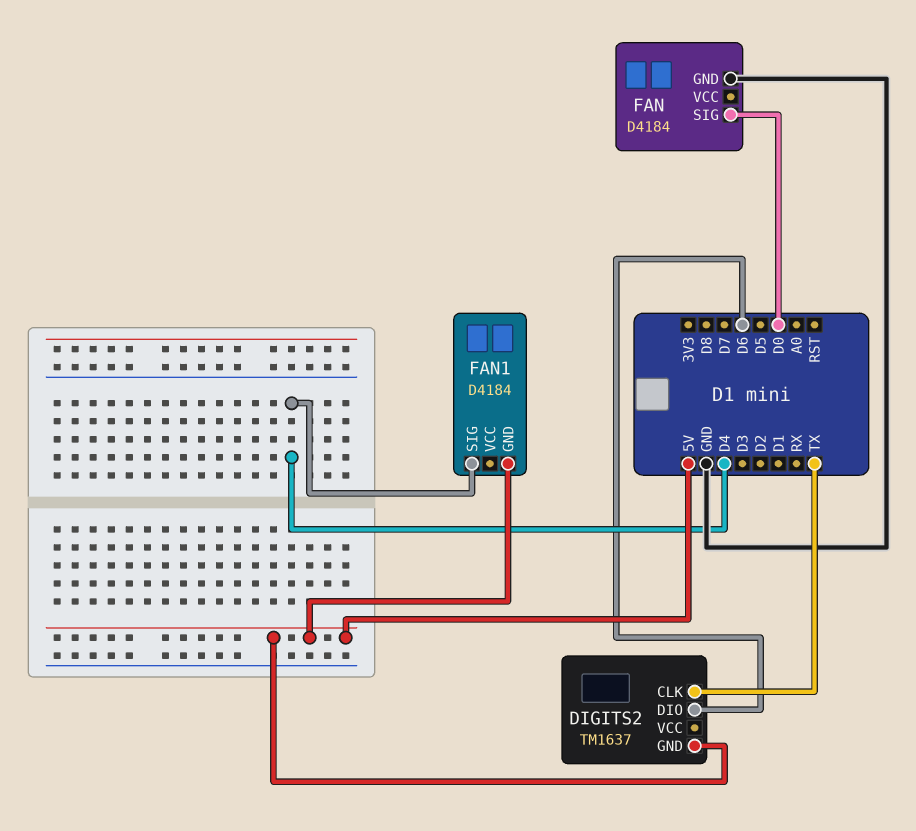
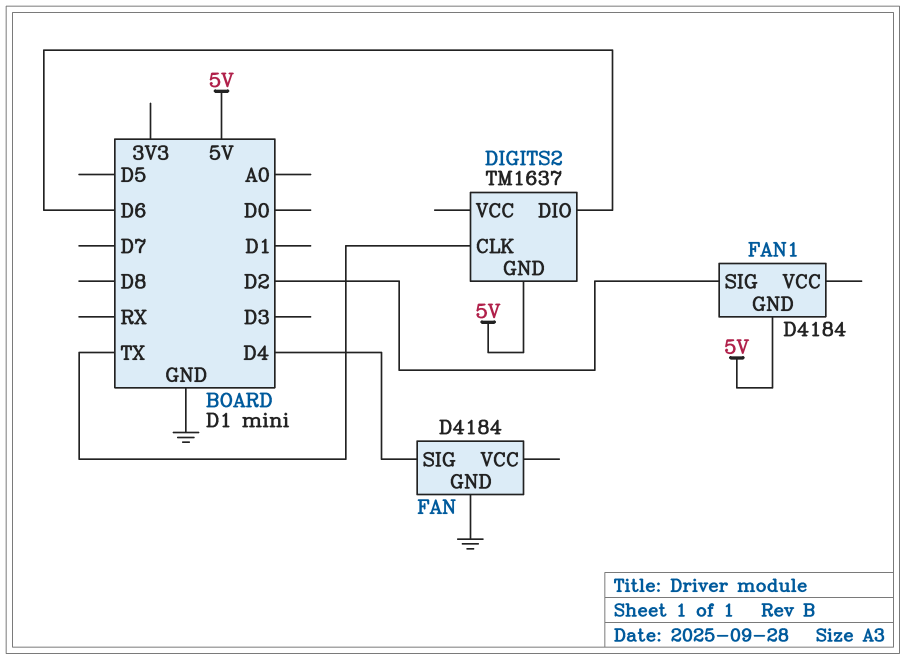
FAN pin SIG: D0 -> D4
FAN1 pin SIG: D4 -> D2

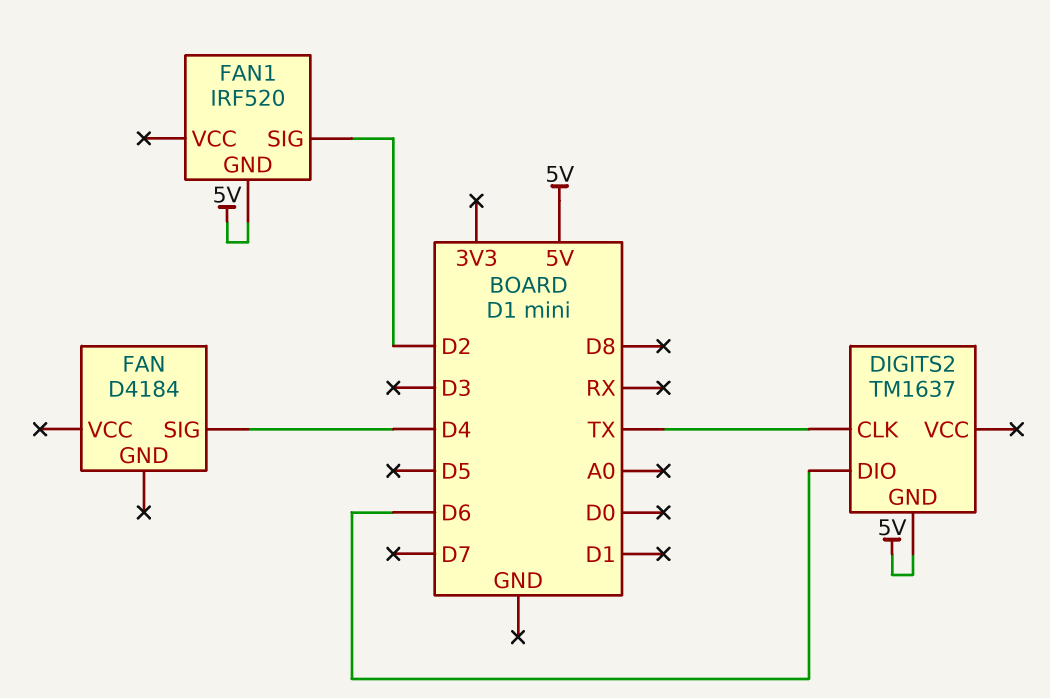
FAN pin GND: GND -> none
FAN1: D4184 -> IRF520

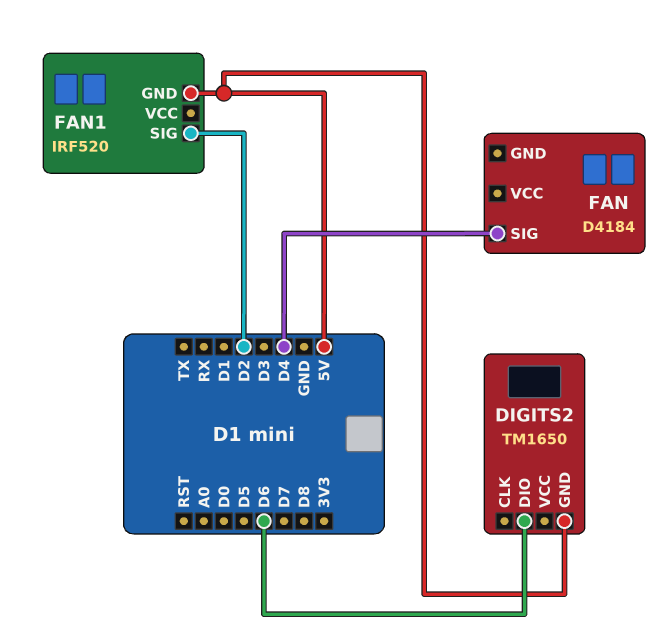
DIGITS2: TM1637 -> TM1650
DIGITS2 pin CLK: TX -> none

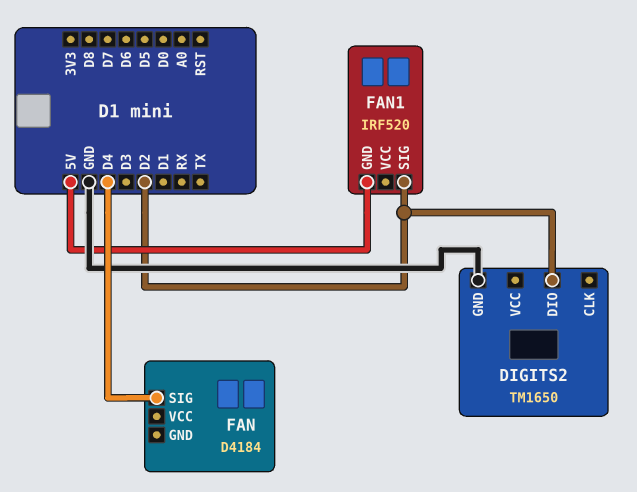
DIGITS2 pin DIO: D6 -> D2
DIGITS2 pin GND: 5V -> GND

